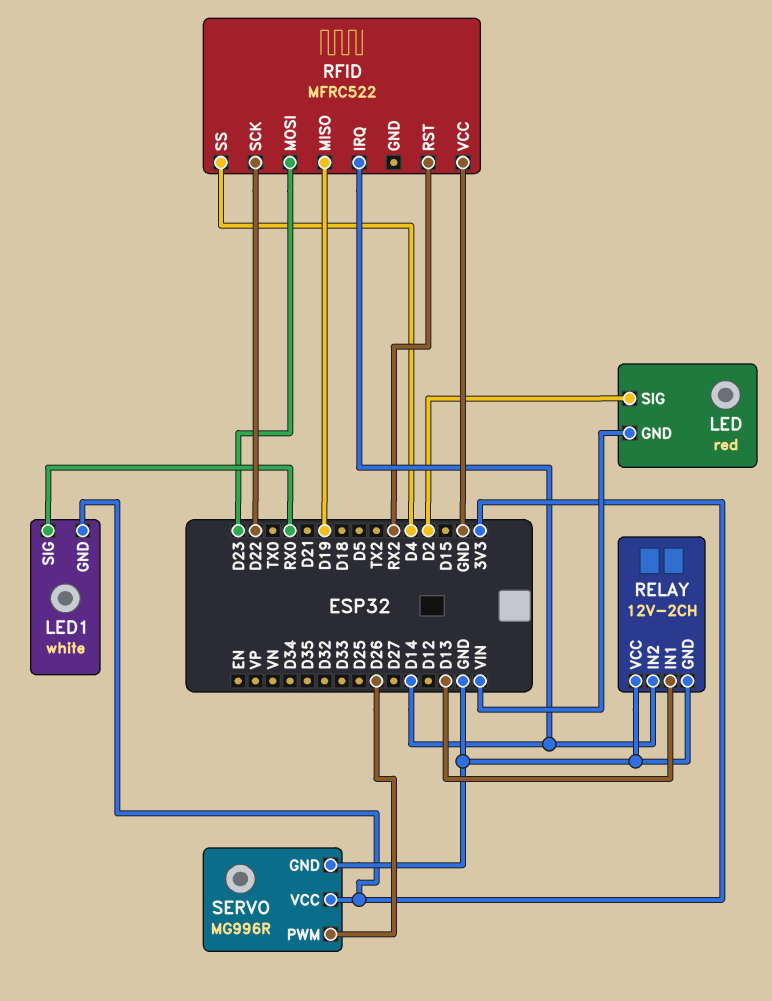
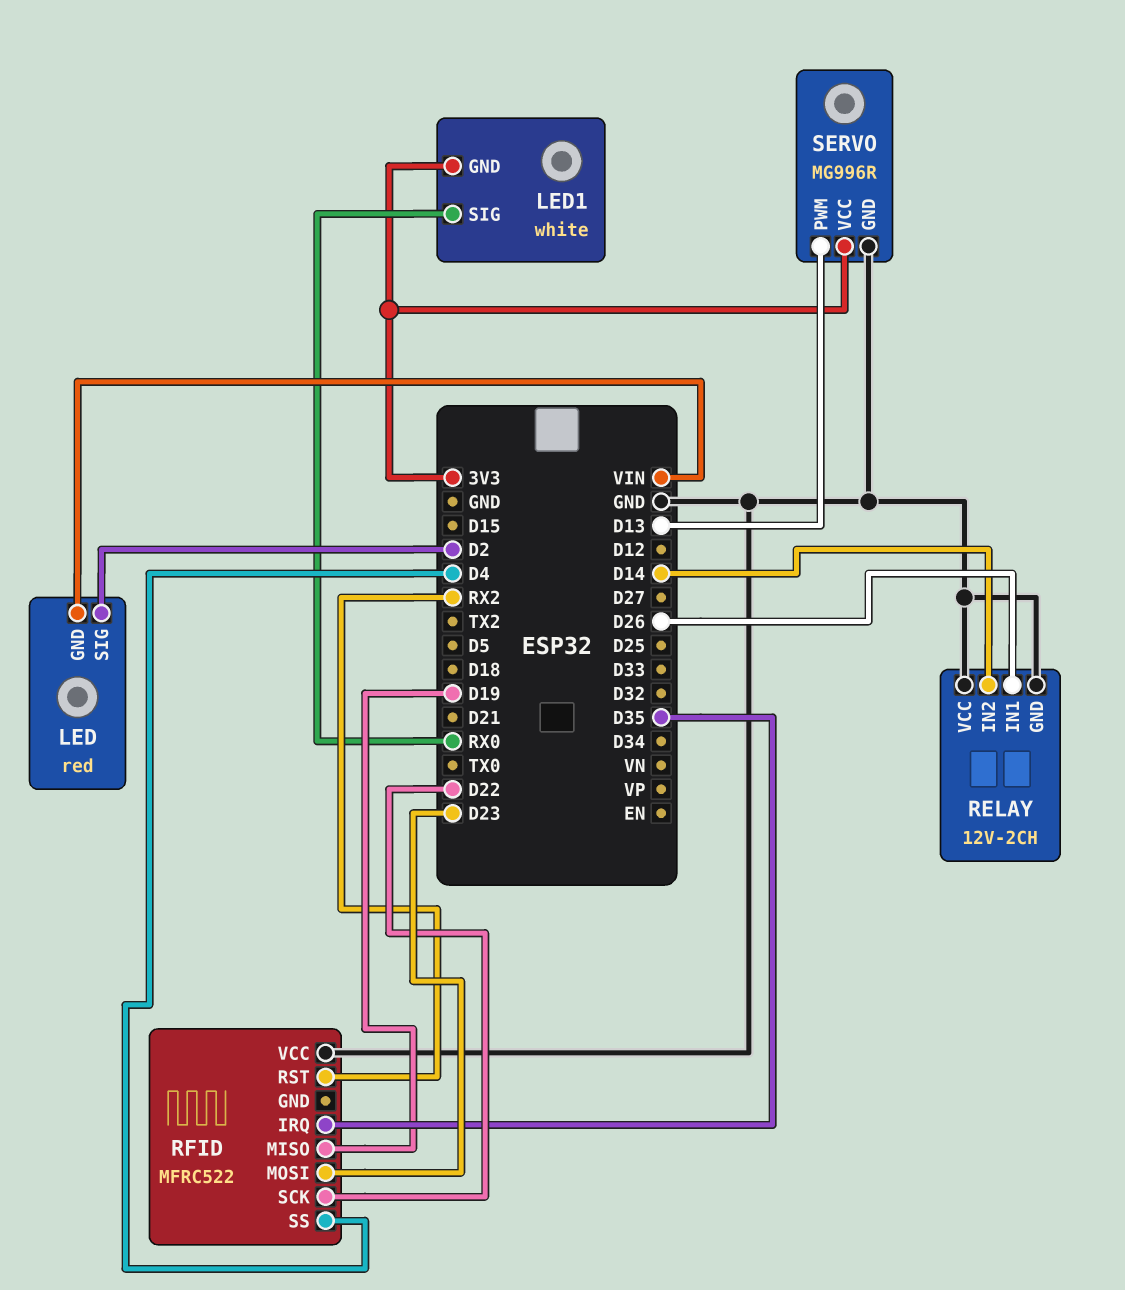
RELAY pin IN1: D13 -> D26
RFID pin IRQ: D14 -> D35
SERVO pin PWM: D26 -> D13

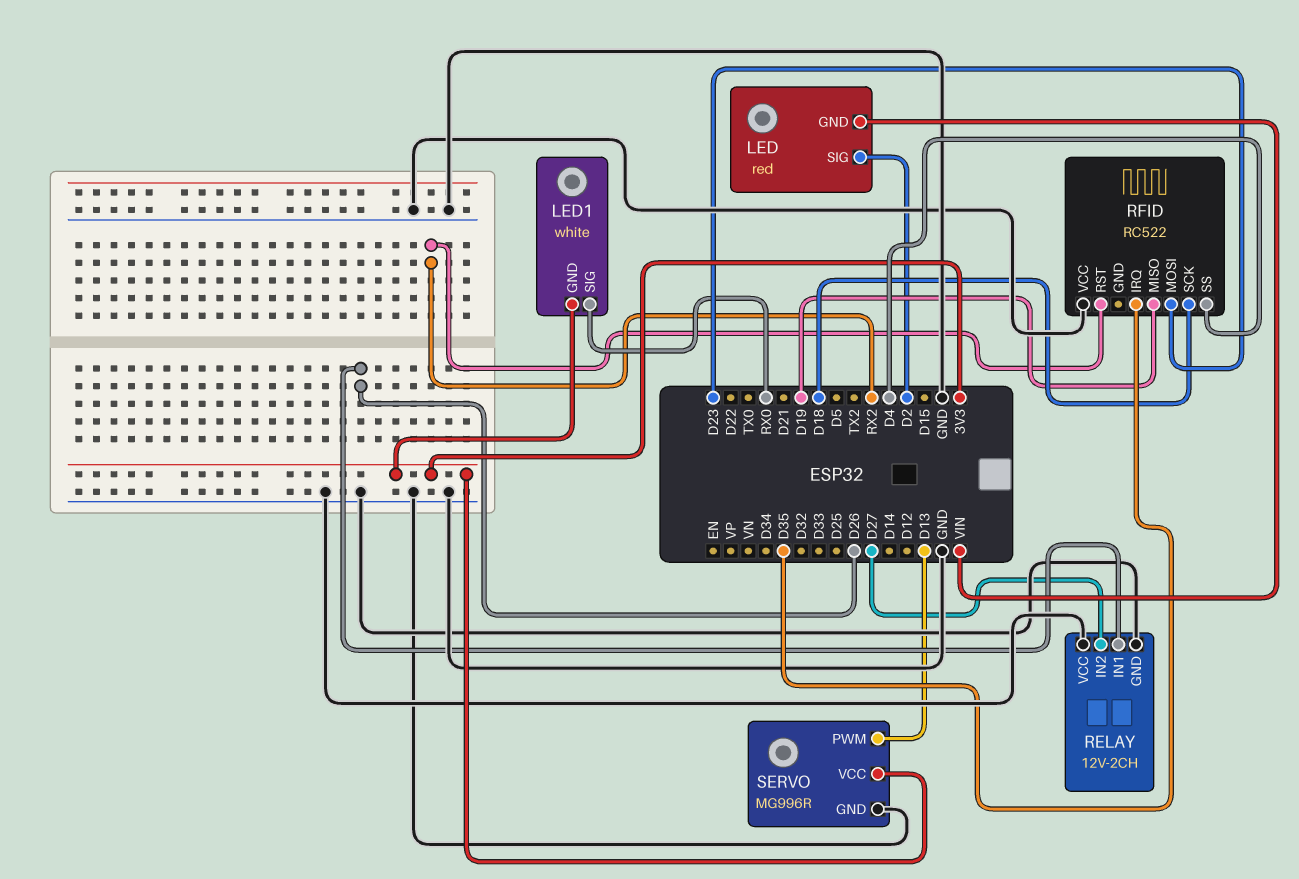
RELAY pin IN2: D14 -> D27
RFID: MFRC522 -> RC522
RFID pin SCK: D22 -> D18

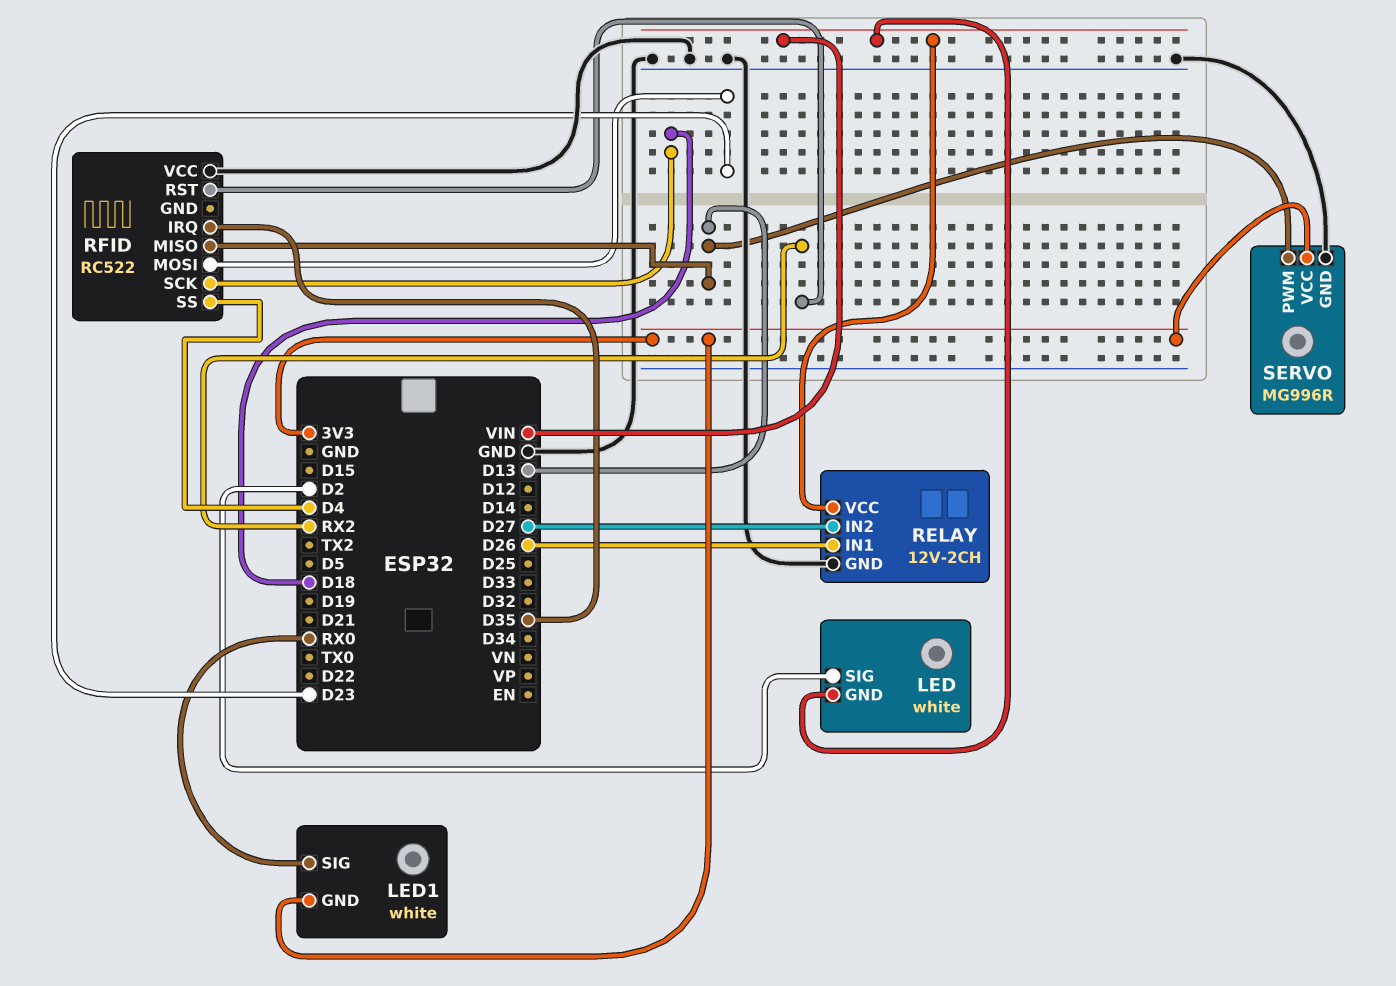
LED: red -> white
RELAY pin VCC: GND -> VIN
RFID pin MISO: D19 -> D13

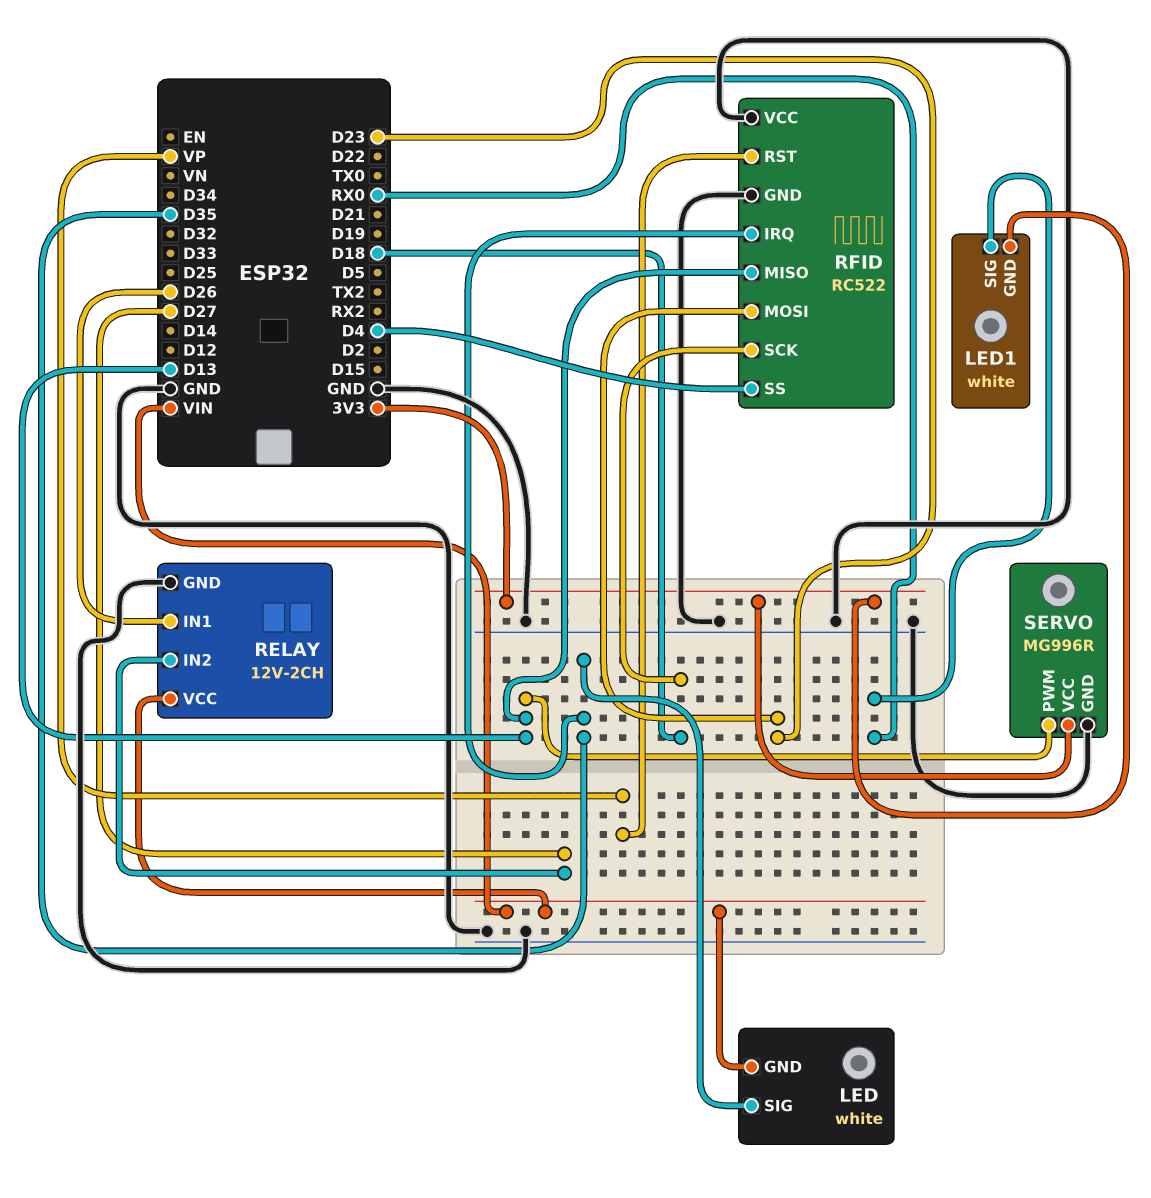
LED pin SIG: D2 -> D35
RFID pin GND: none -> GND
RFID pin RST: RX2 -> VP

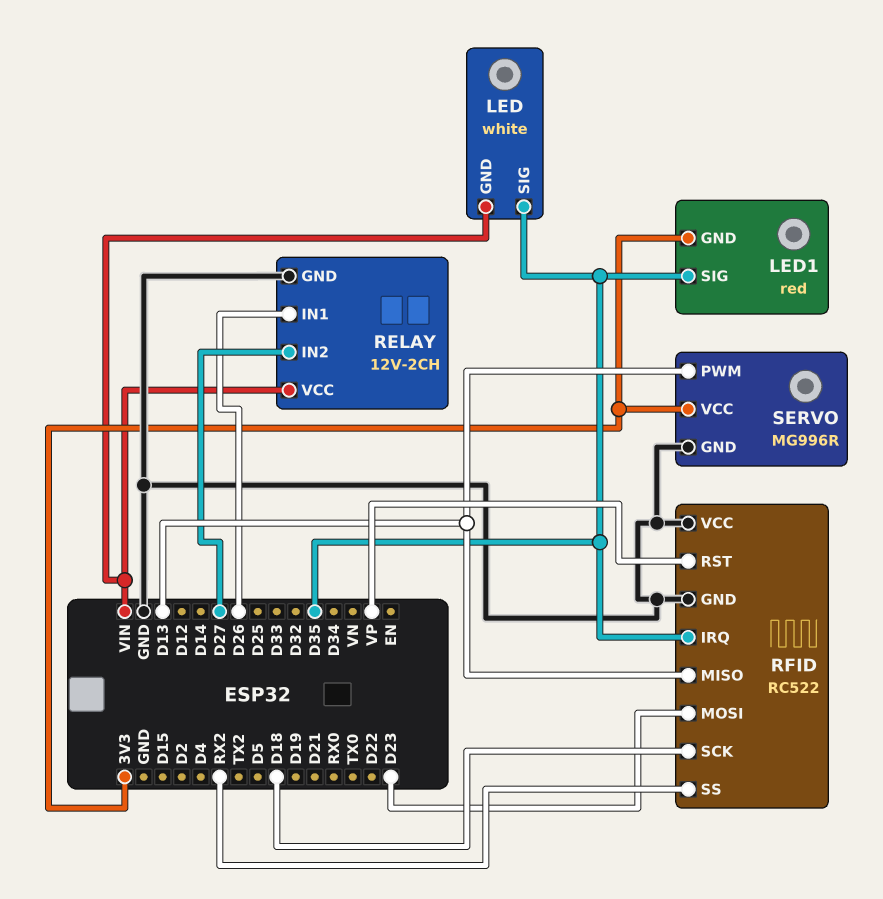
LED1: white -> red
LED1 pin SIG: RX0 -> D35
RFID pin SS: D4 -> RX2

